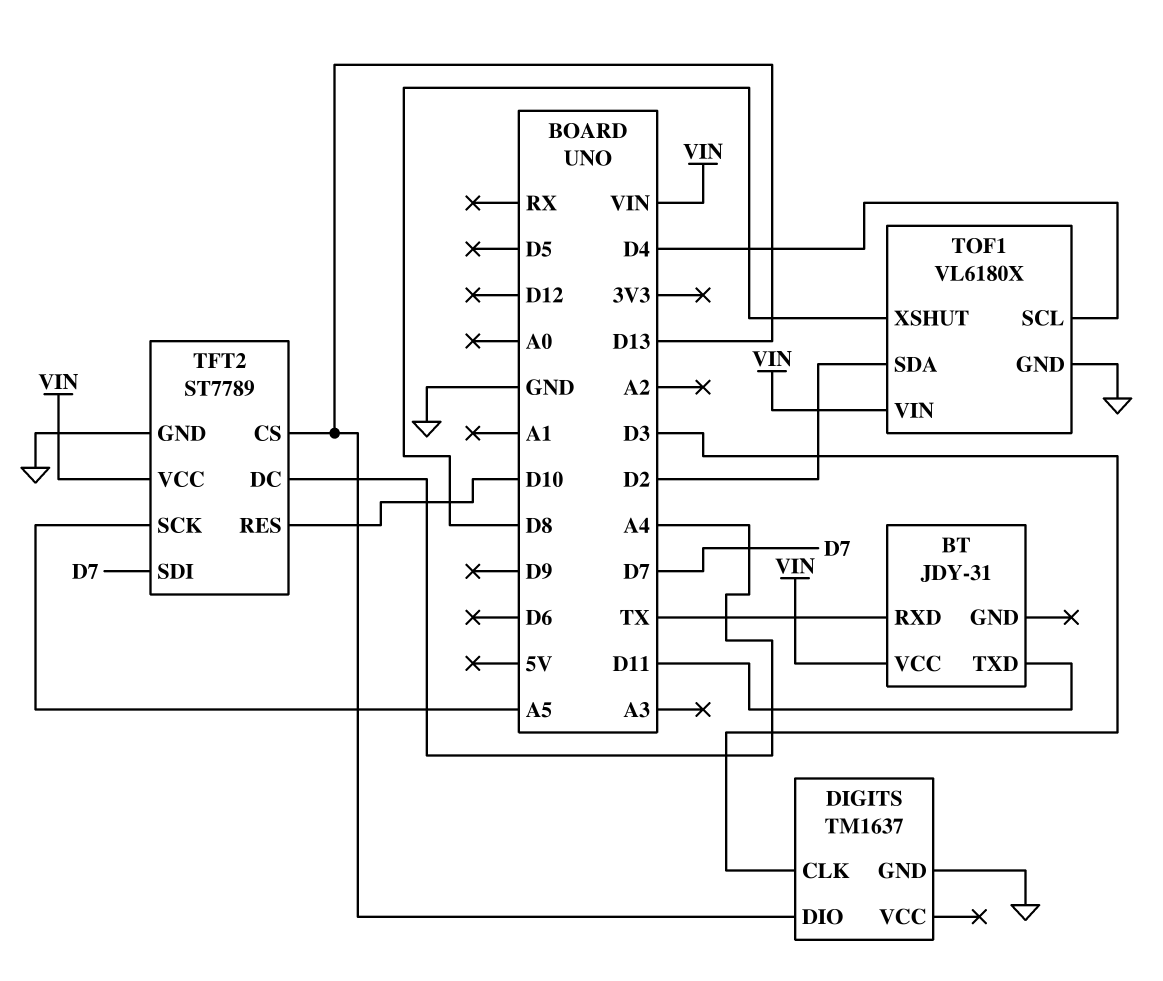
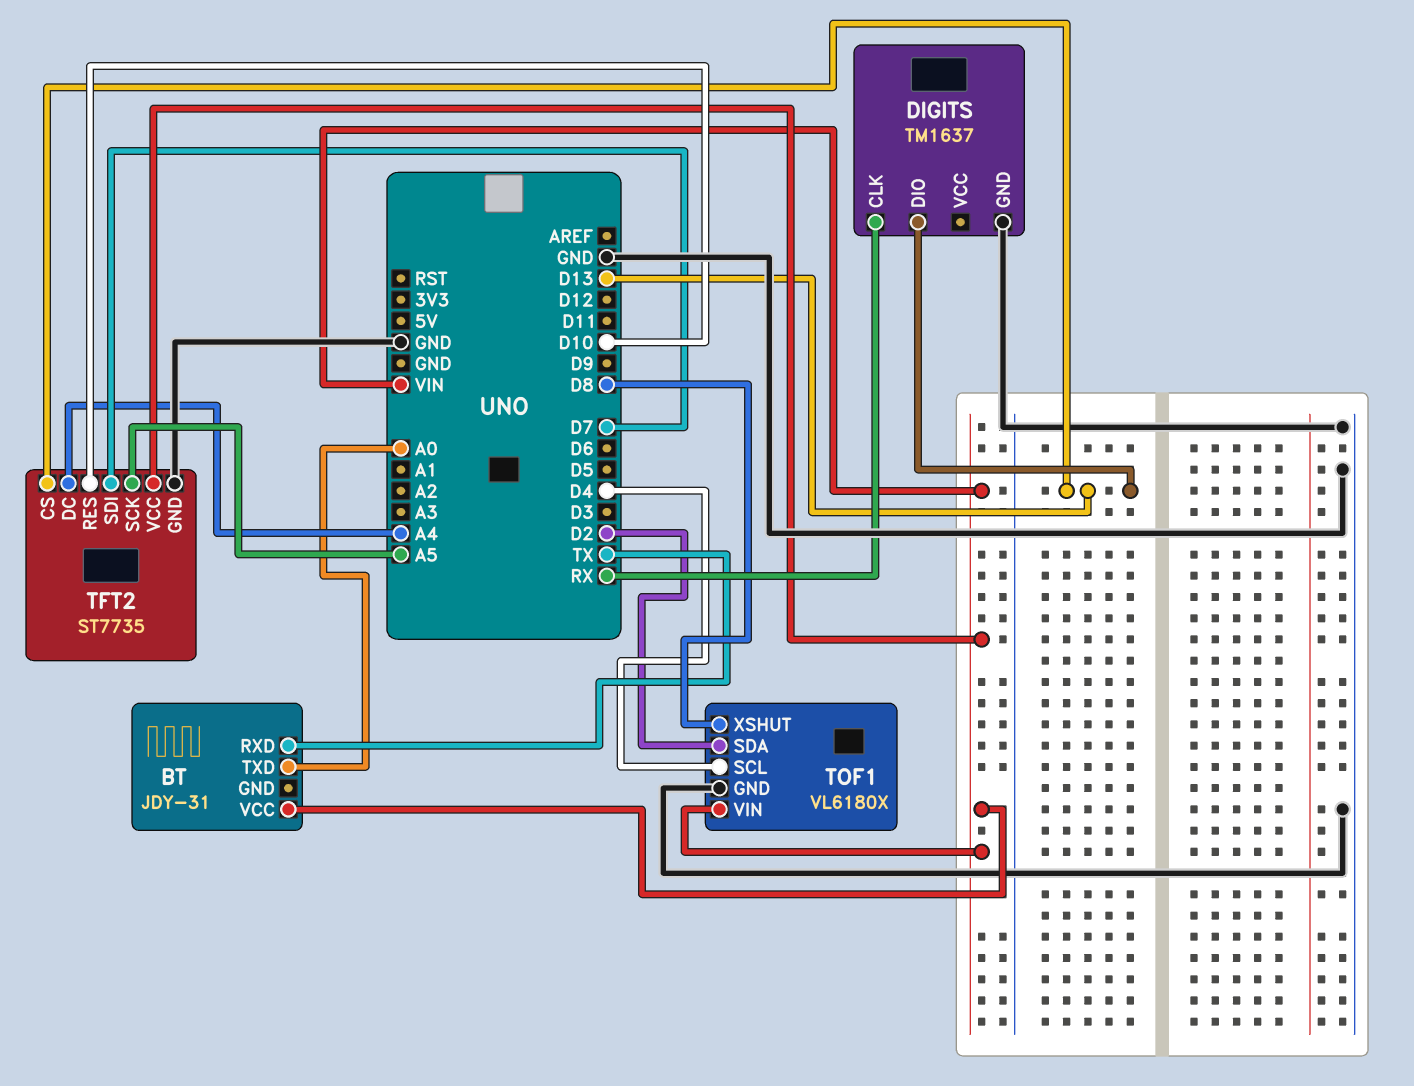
BT pin TXD: D11 -> A0
DIGITS pin CLK: D3 -> RX
TFT2: ST7789 -> ST7735

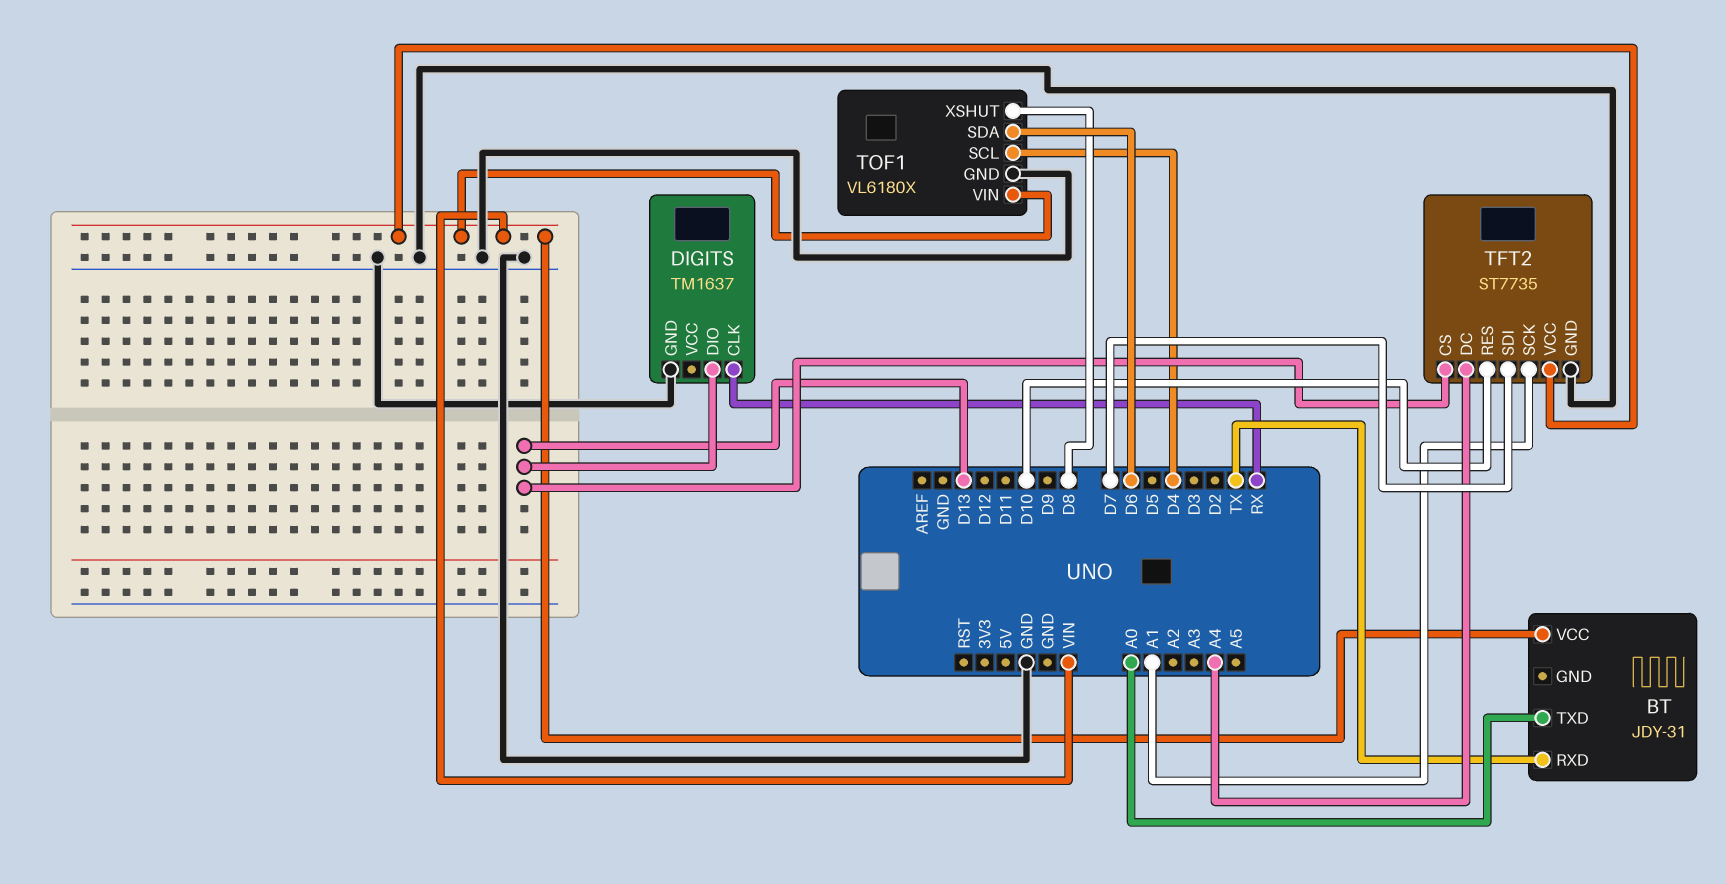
TFT2 pin SCK: A5 -> A1
TOF1 pin SDA: D2 -> D6

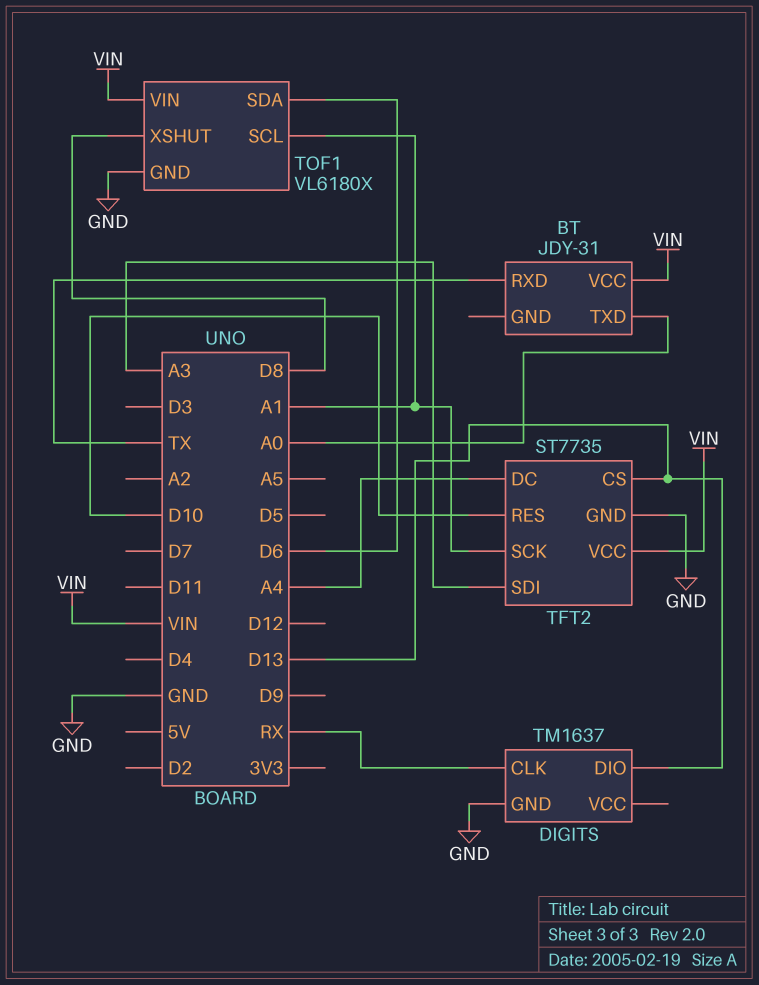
TFT2 pin SDI: D7 -> A3
TOF1 pin SCL: D4 -> A1

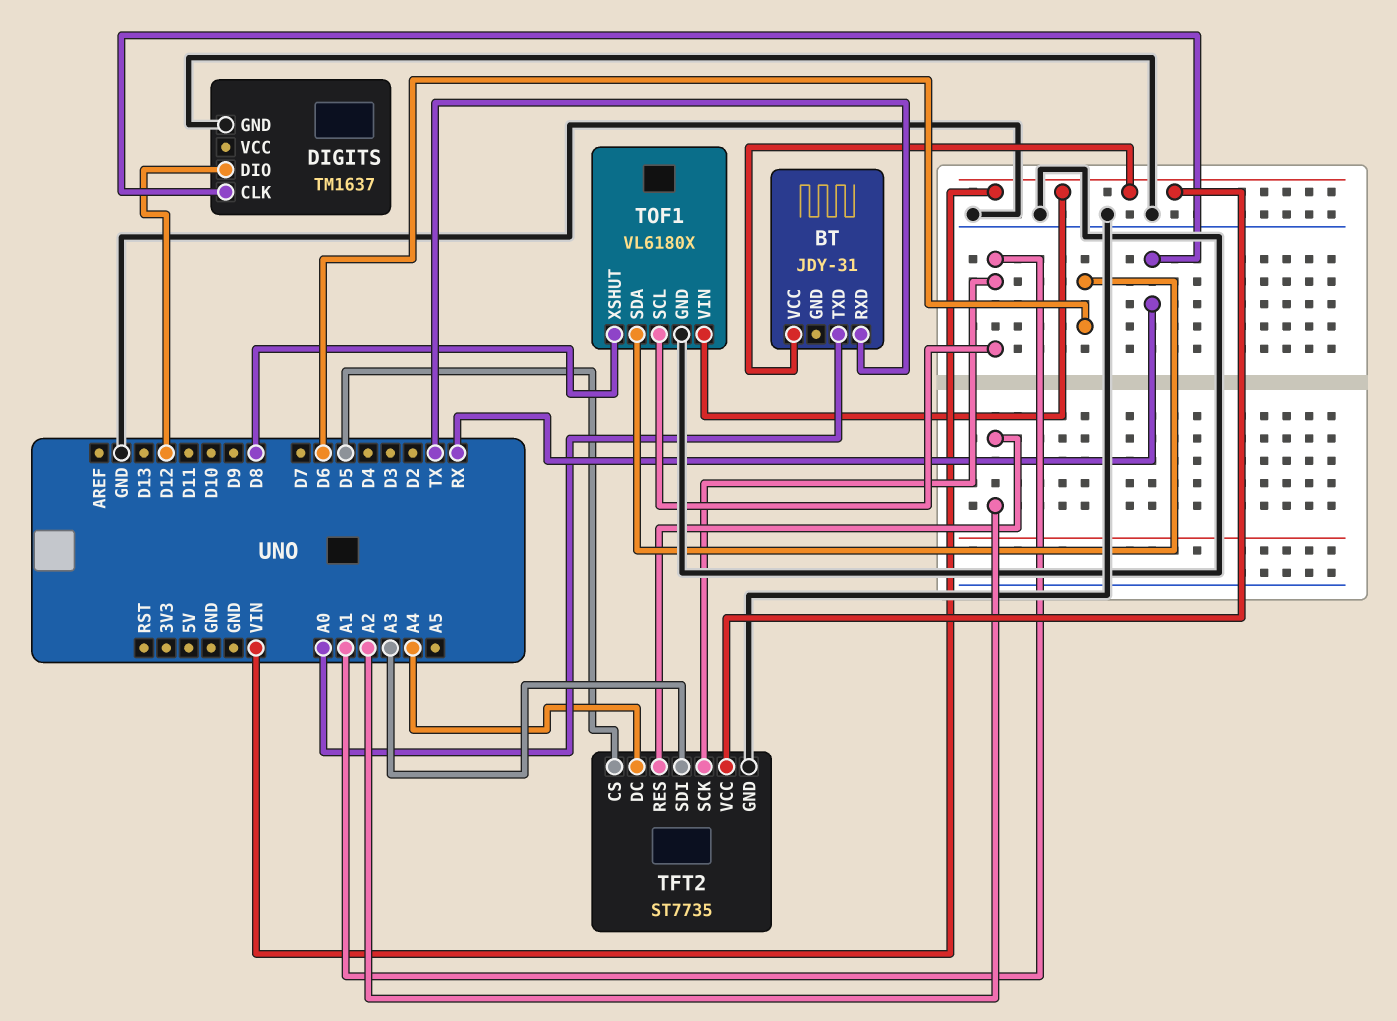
DIGITS pin DIO: D13 -> D12
TFT2 pin CS: D13 -> D5
TFT2 pin RES: D10 -> A2

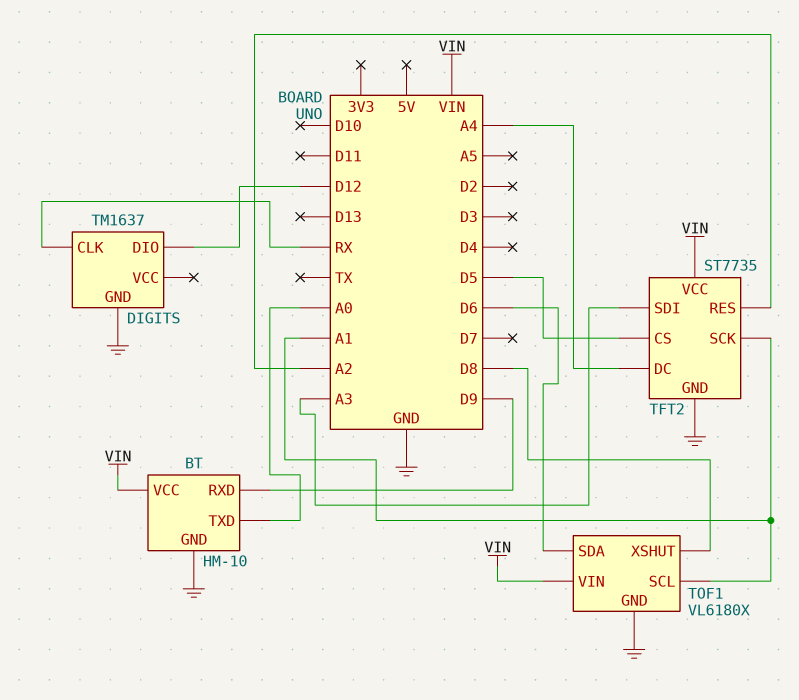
BT: JDY-31 -> HM-10
BT pin GND: none -> GND
BT pin RXD: TX -> D9

